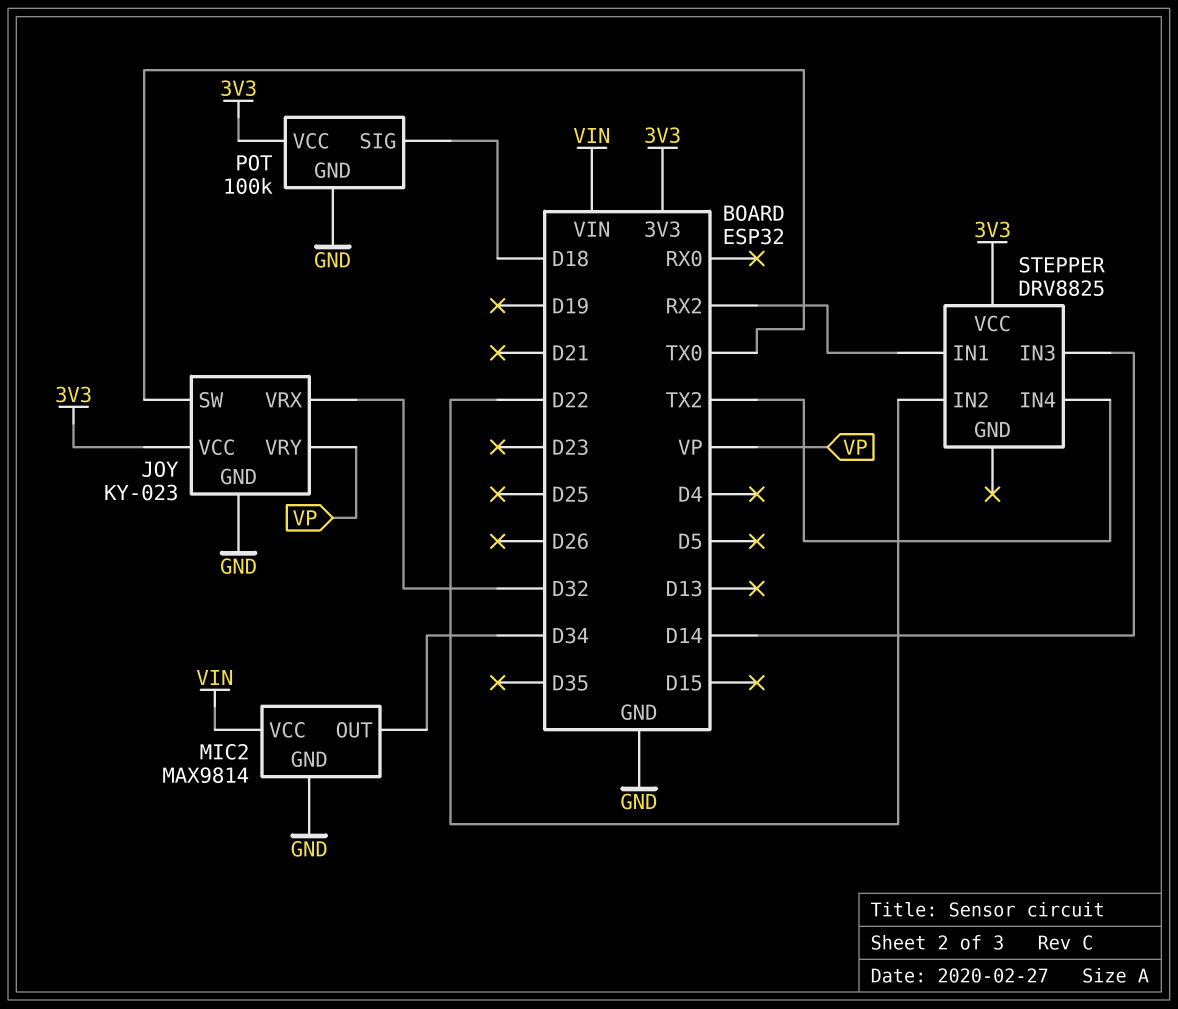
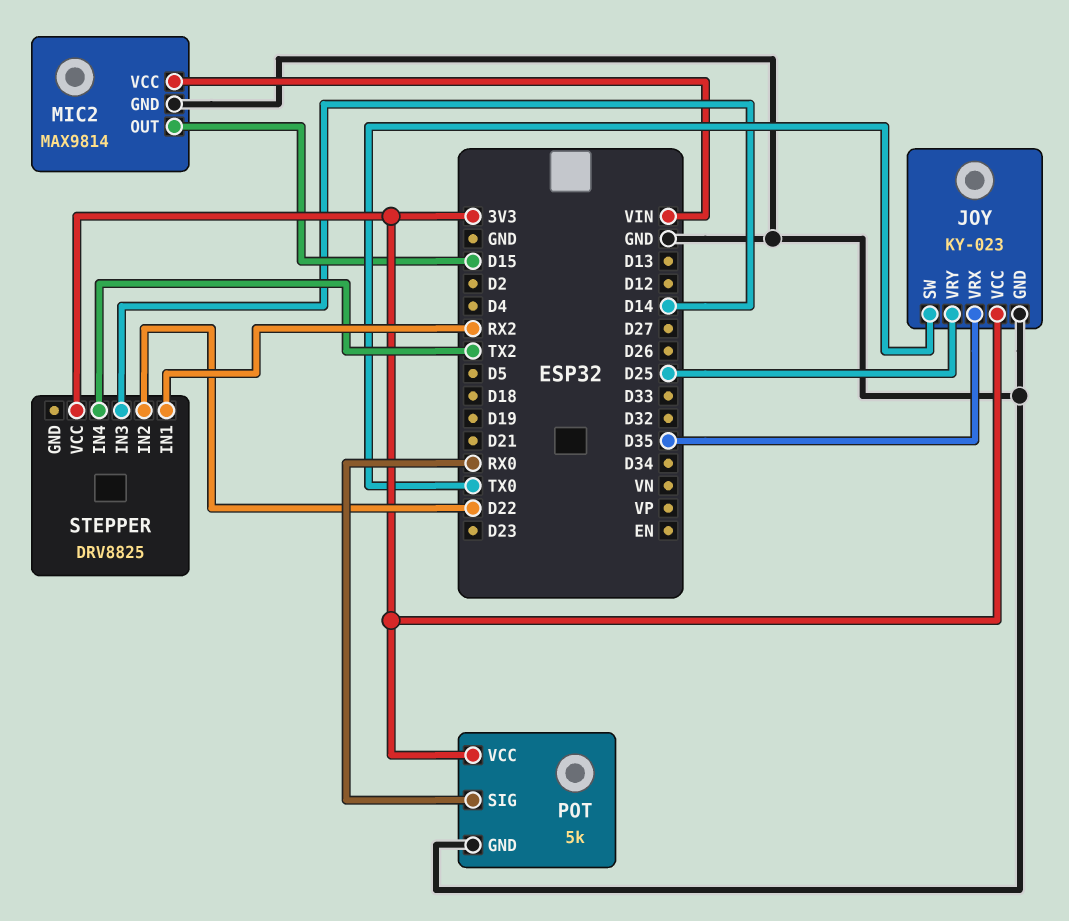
JOY pin VRX: D32 -> D35
JOY pin VRY: VP -> D25
MIC2 pin OUT: D34 -> D15
POT: 100k -> 5k
POT pin SIG: D18 -> RX0

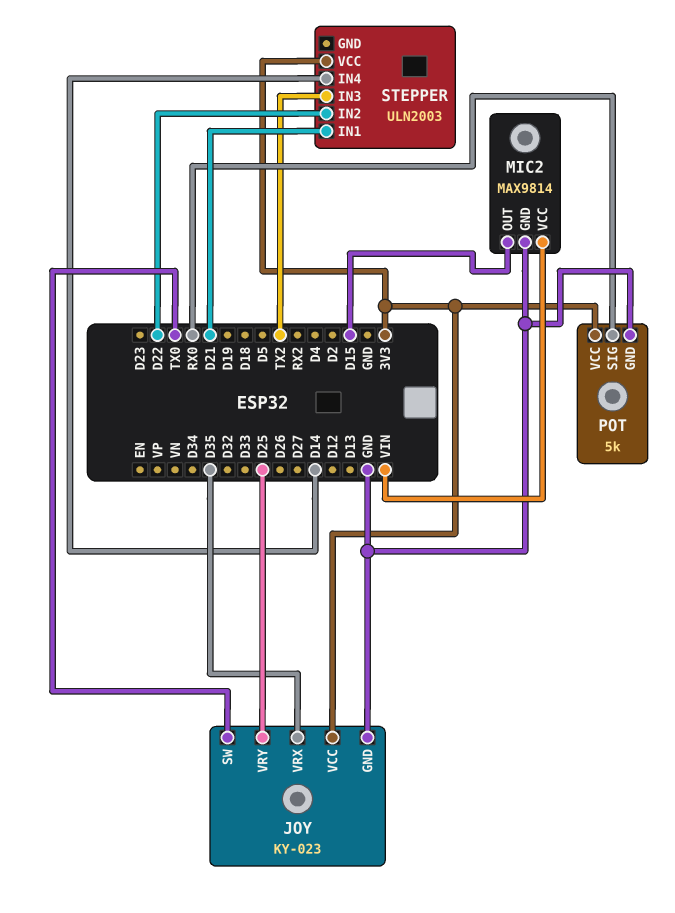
STEPPER: DRV8825 -> ULN2003
STEPPER pin IN1: RX2 -> D21
STEPPER pin IN3: D14 -> TX2
STEPPER pin IN4: TX2 -> D14

